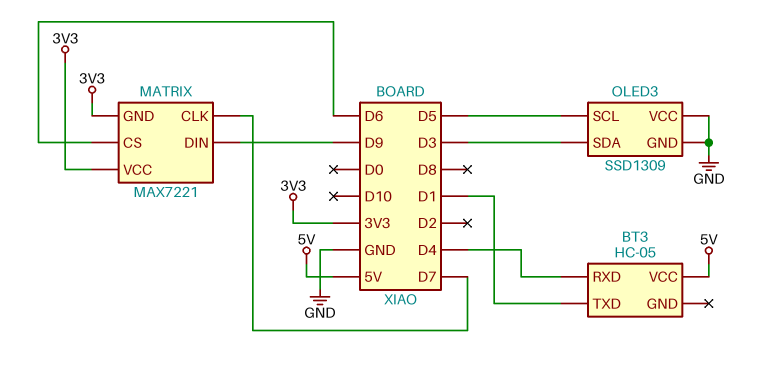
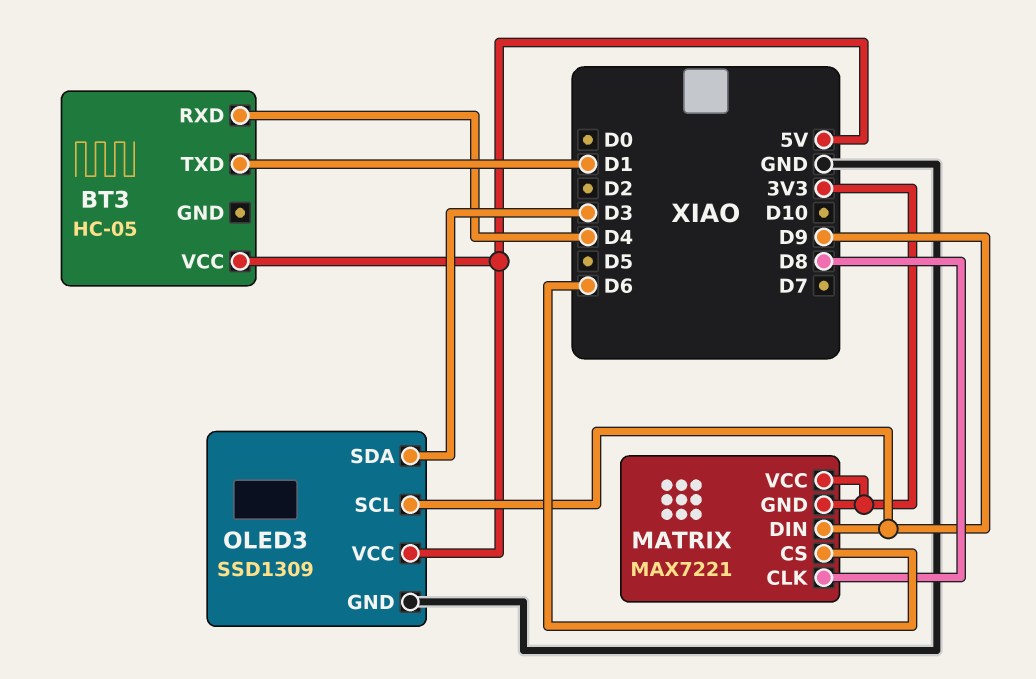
MATRIX pin CLK: D7 -> D8
OLED3 pin SCL: D5 -> D9
OLED3 pin VCC: GND -> 5V

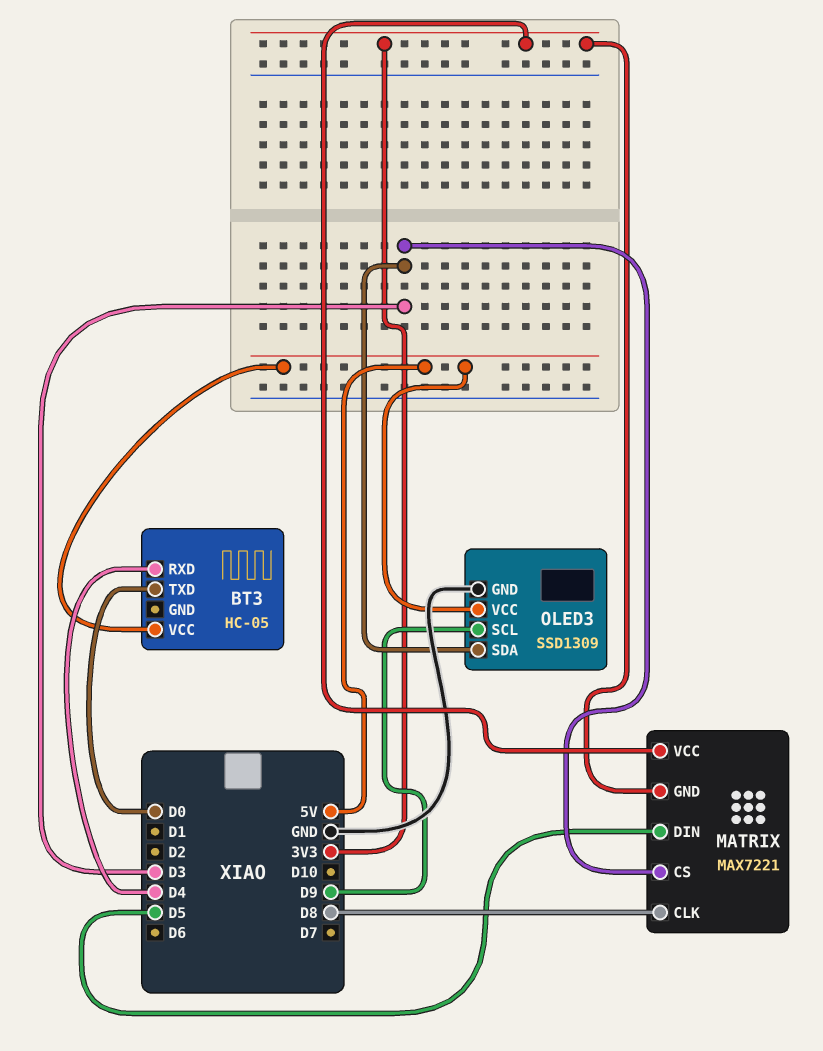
BT3 pin TXD: D1 -> D0
MATRIX pin CS: D6 -> D3
MATRIX pin DIN: D9 -> D5

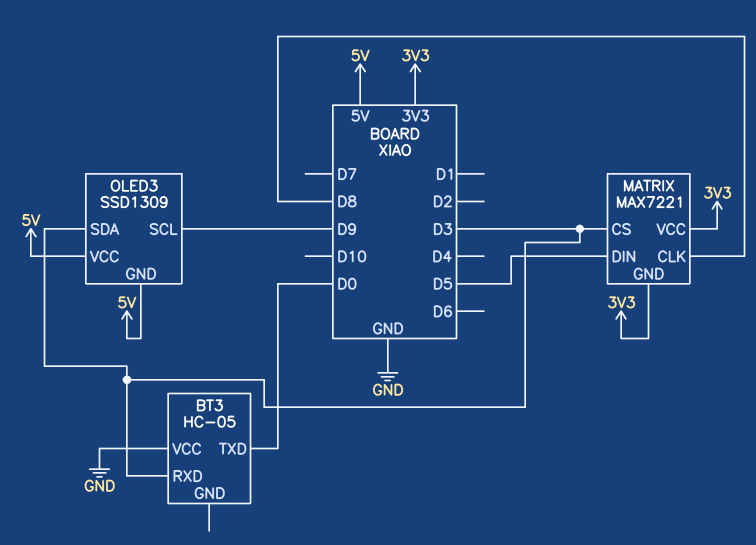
BT3 pin RXD: D4 -> D3
BT3 pin VCC: 5V -> GND
OLED3 pin GND: GND -> 5V

